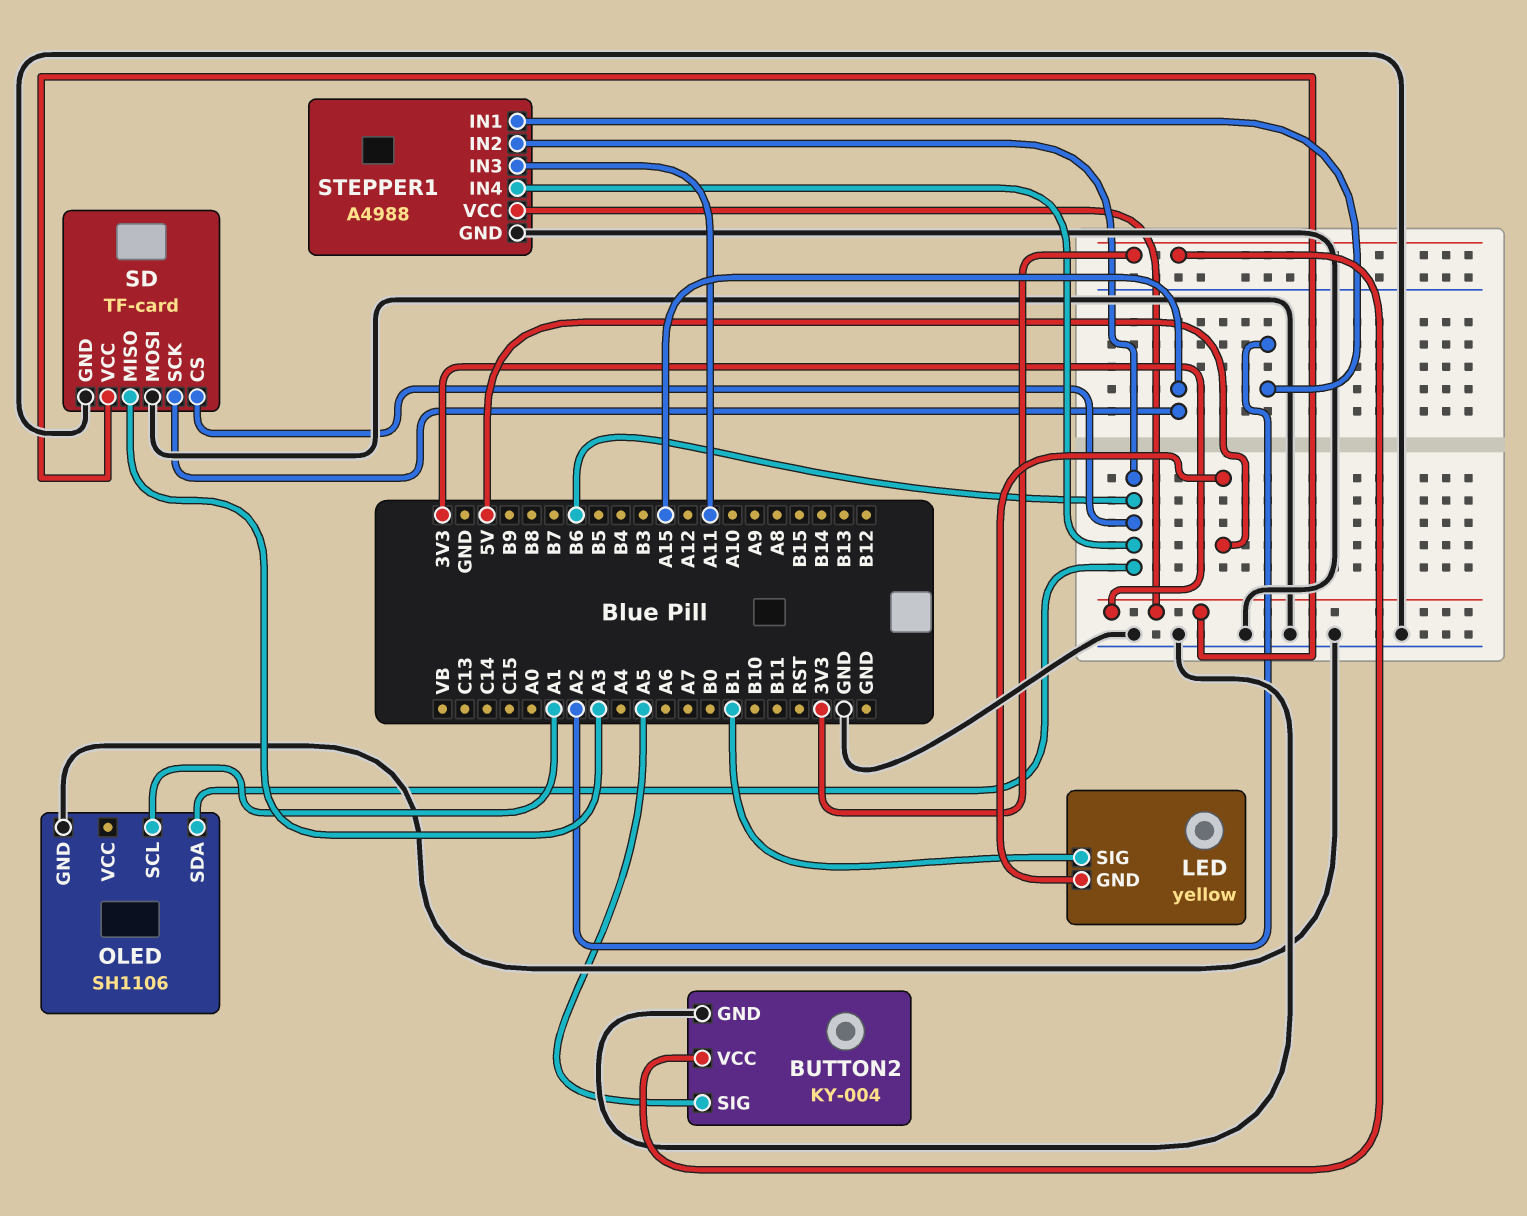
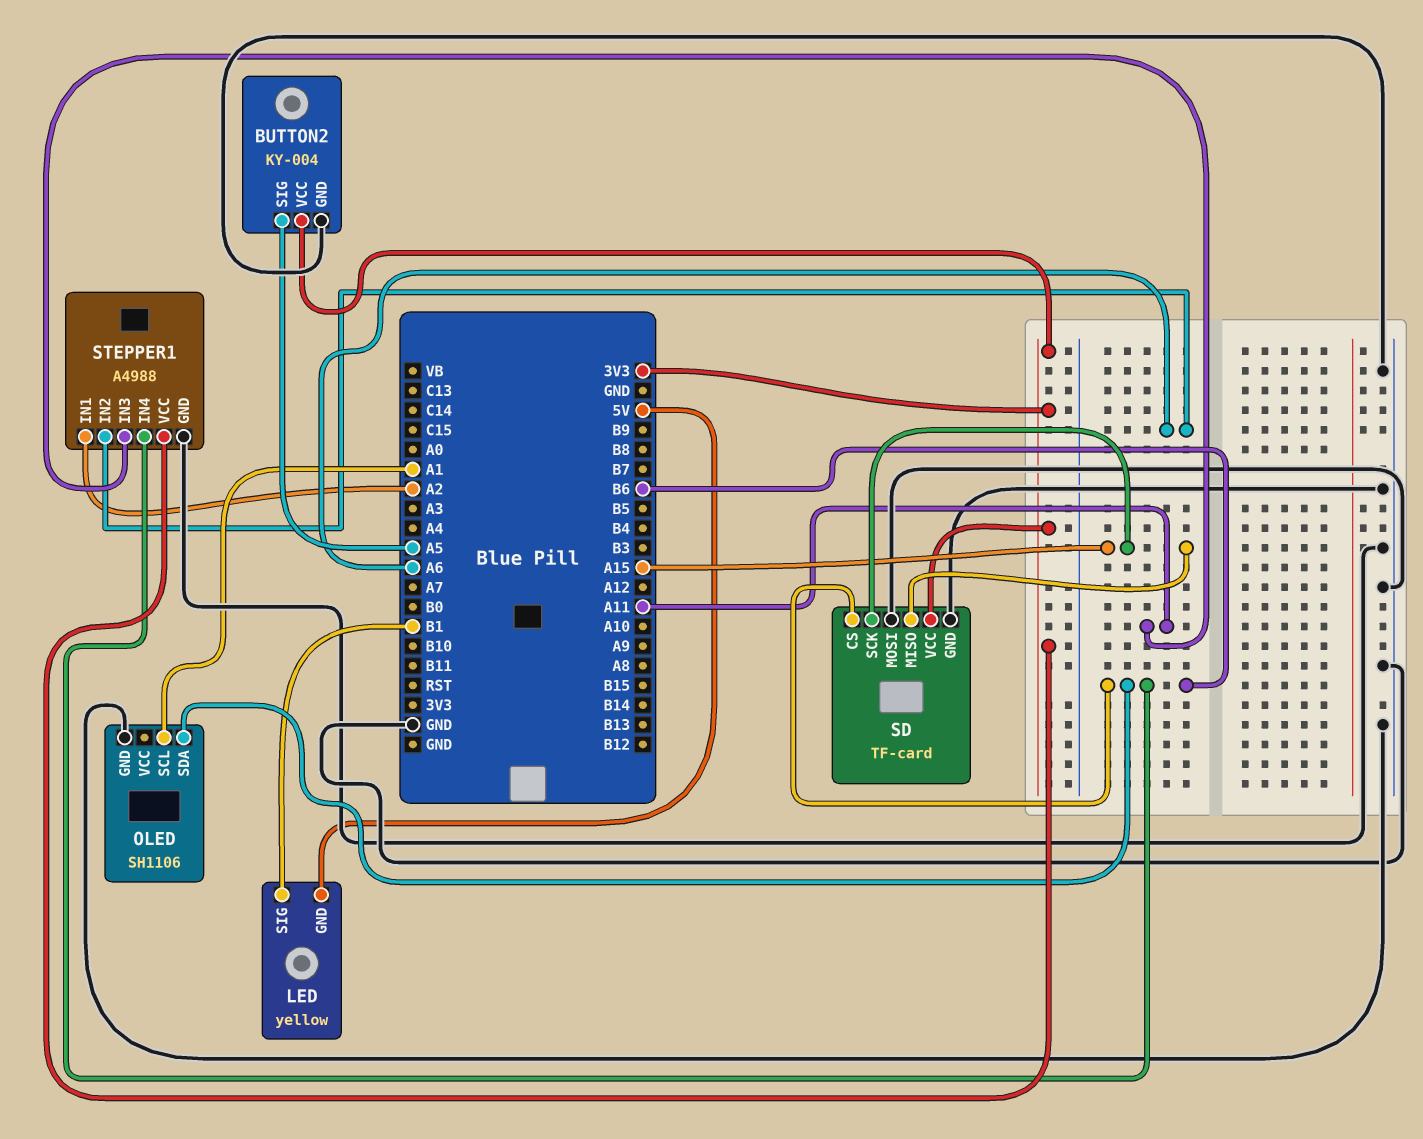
SD pin MISO: A3 -> A15
STEPPER1 pin IN2: B6 -> A6

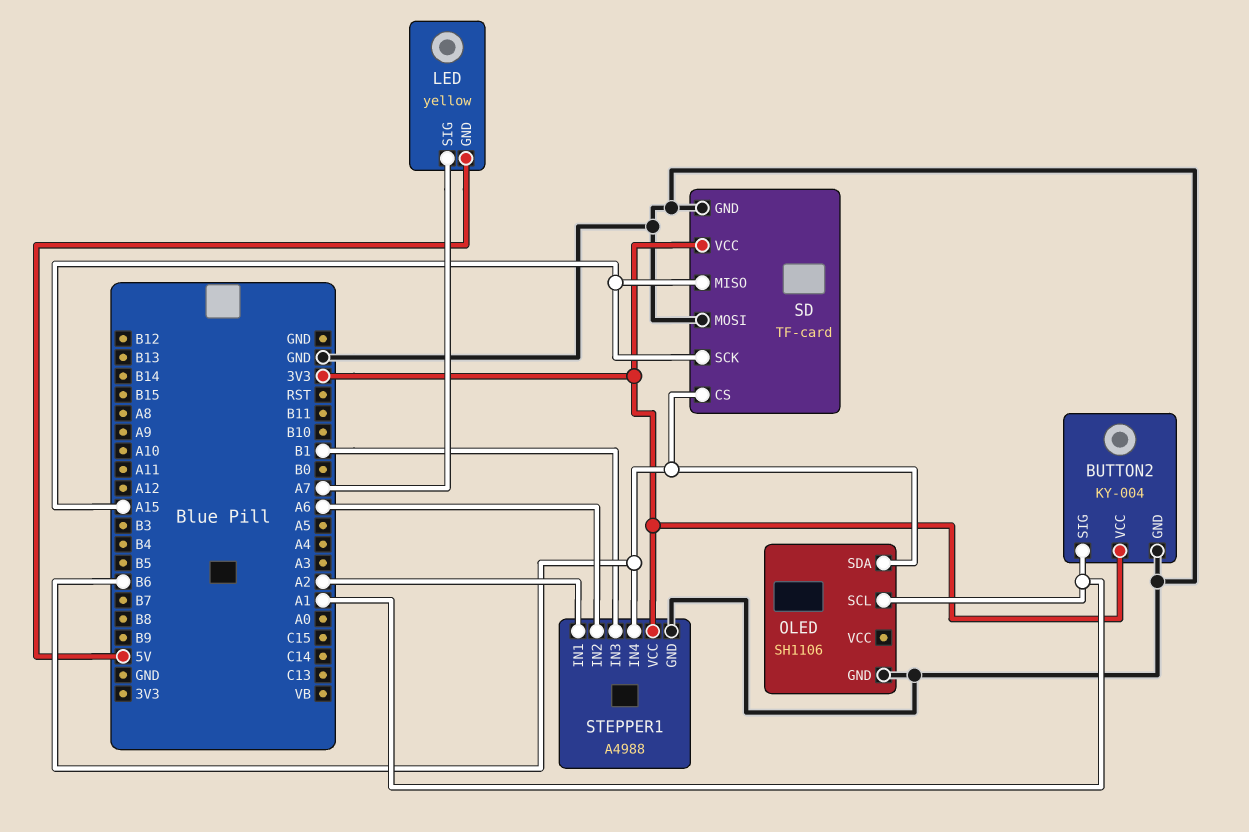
BUTTON2 pin SIG: A5 -> A1
LED pin SIG: B1 -> A7
STEPPER1 pin IN3: A11 -> B1

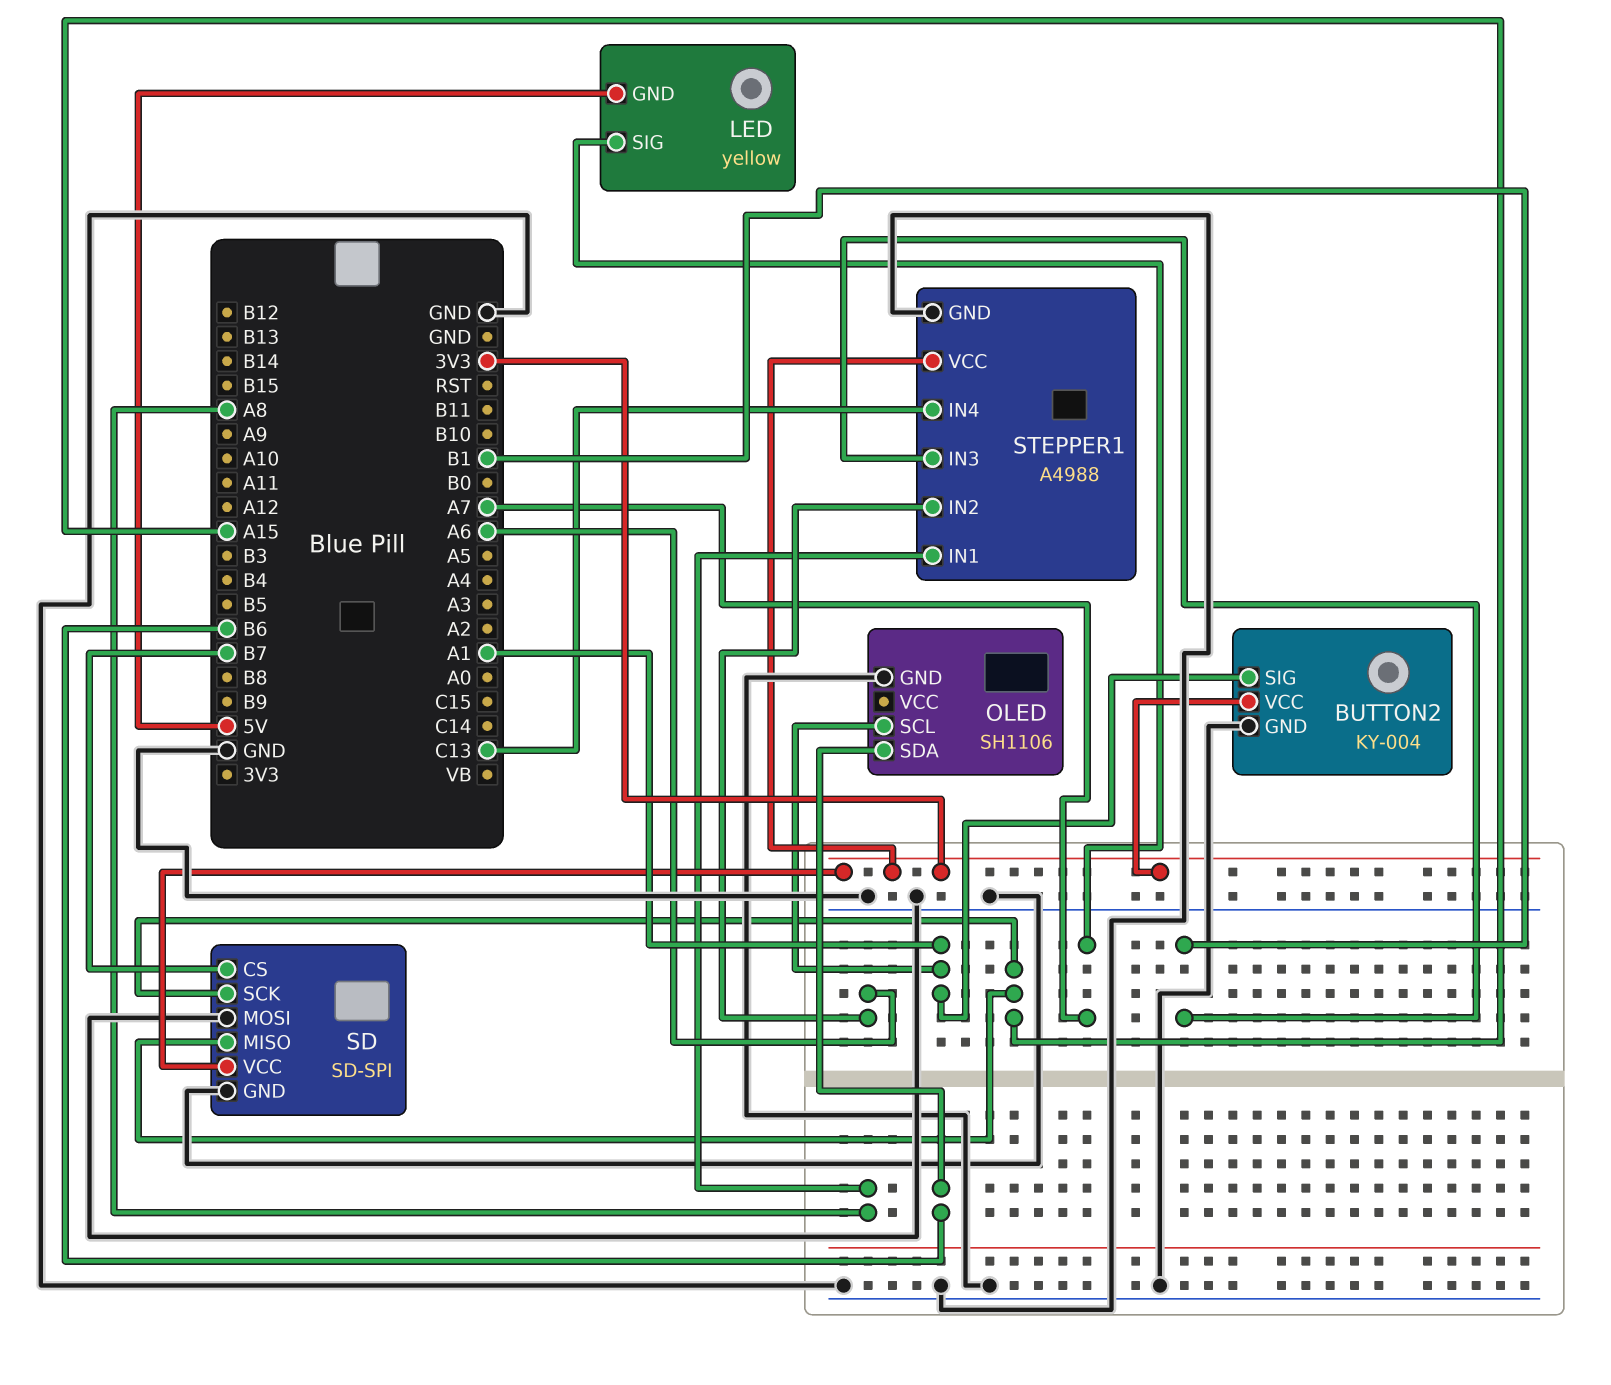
SD: TF-card -> SD-SPI
SD pin CS: B6 -> B7
STEPPER1 pin IN1: A2 -> A8
STEPPER1 pin IN4: B6 -> C13

